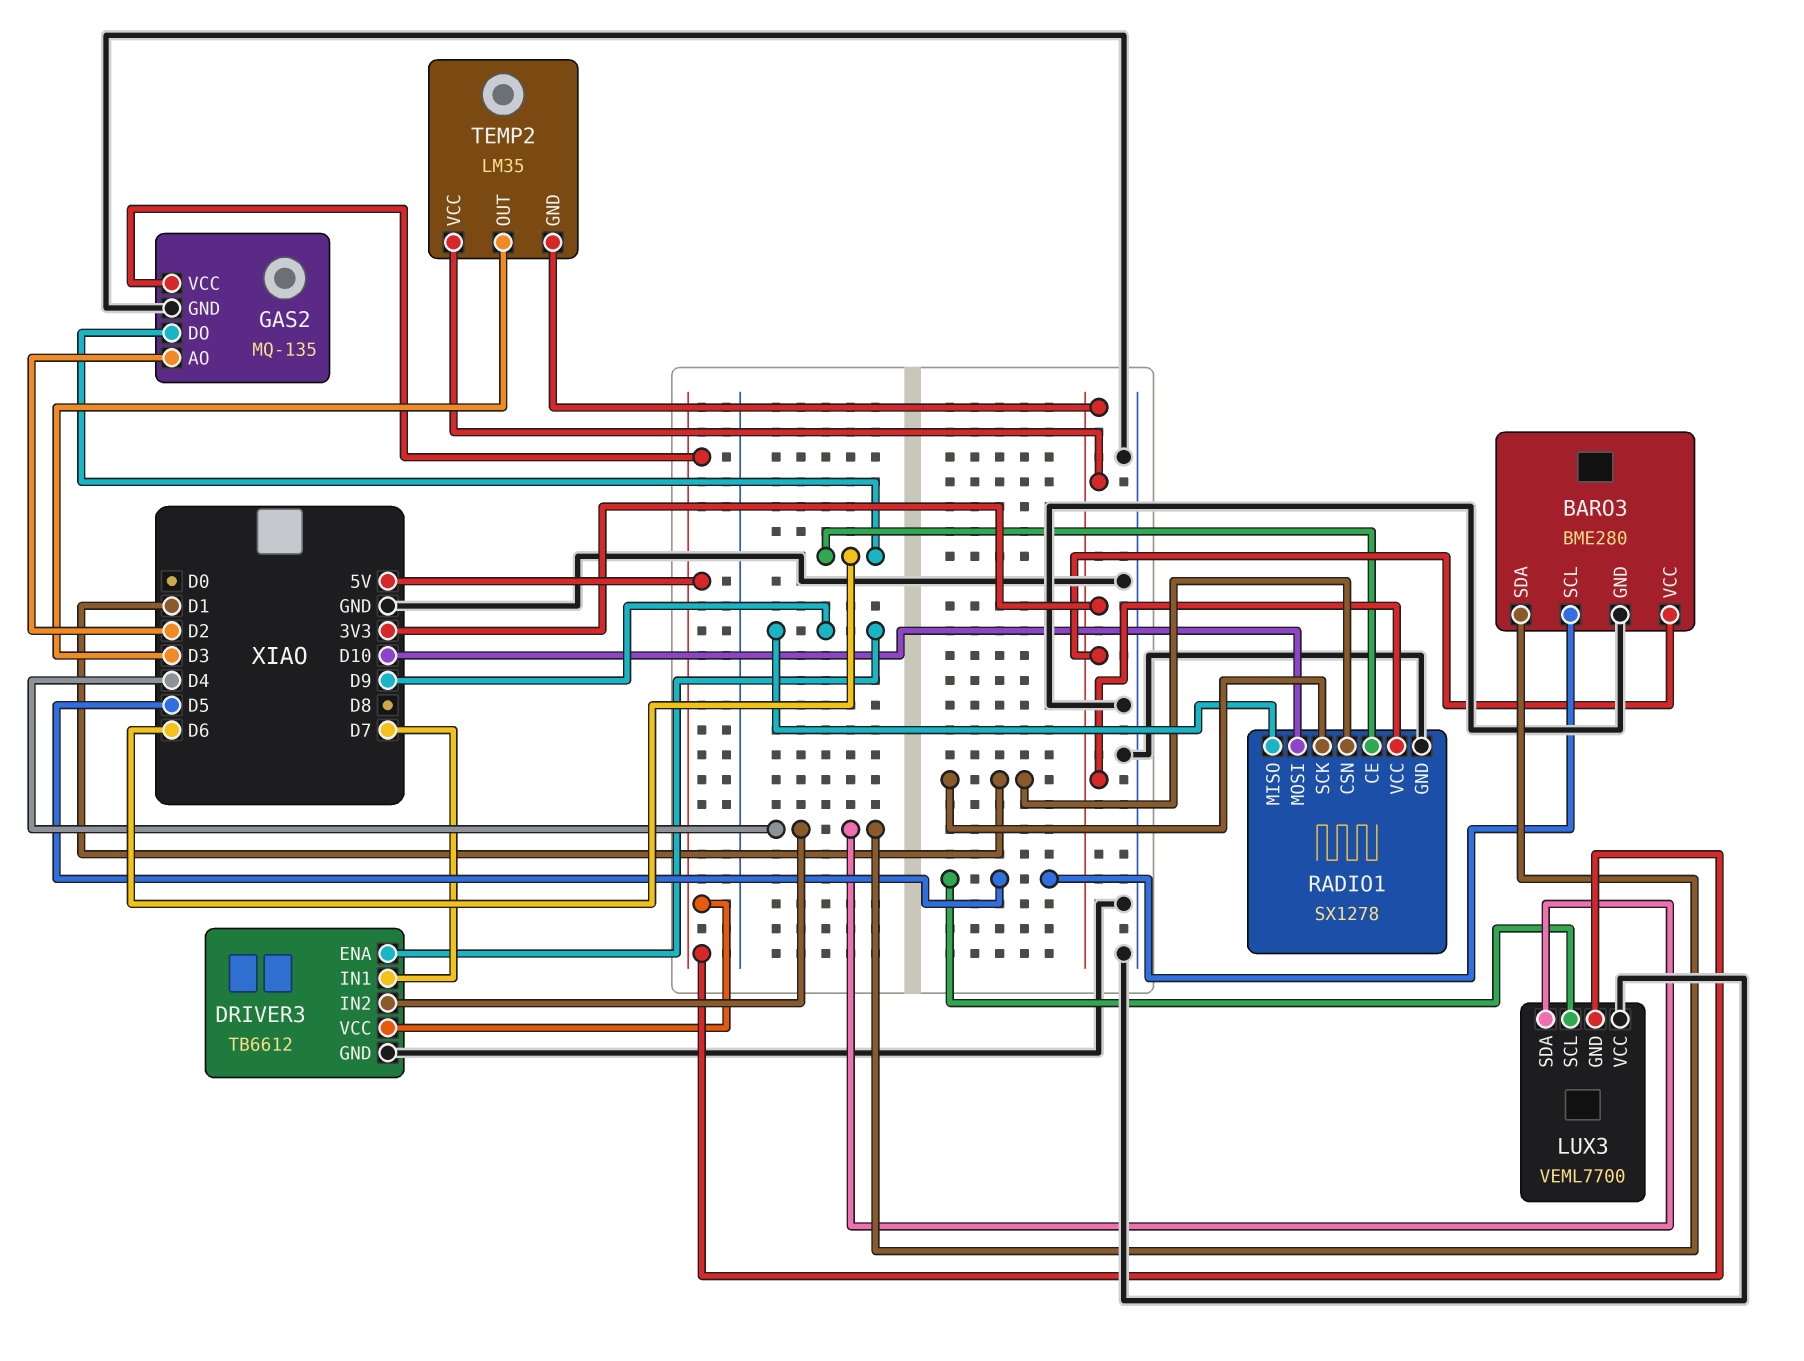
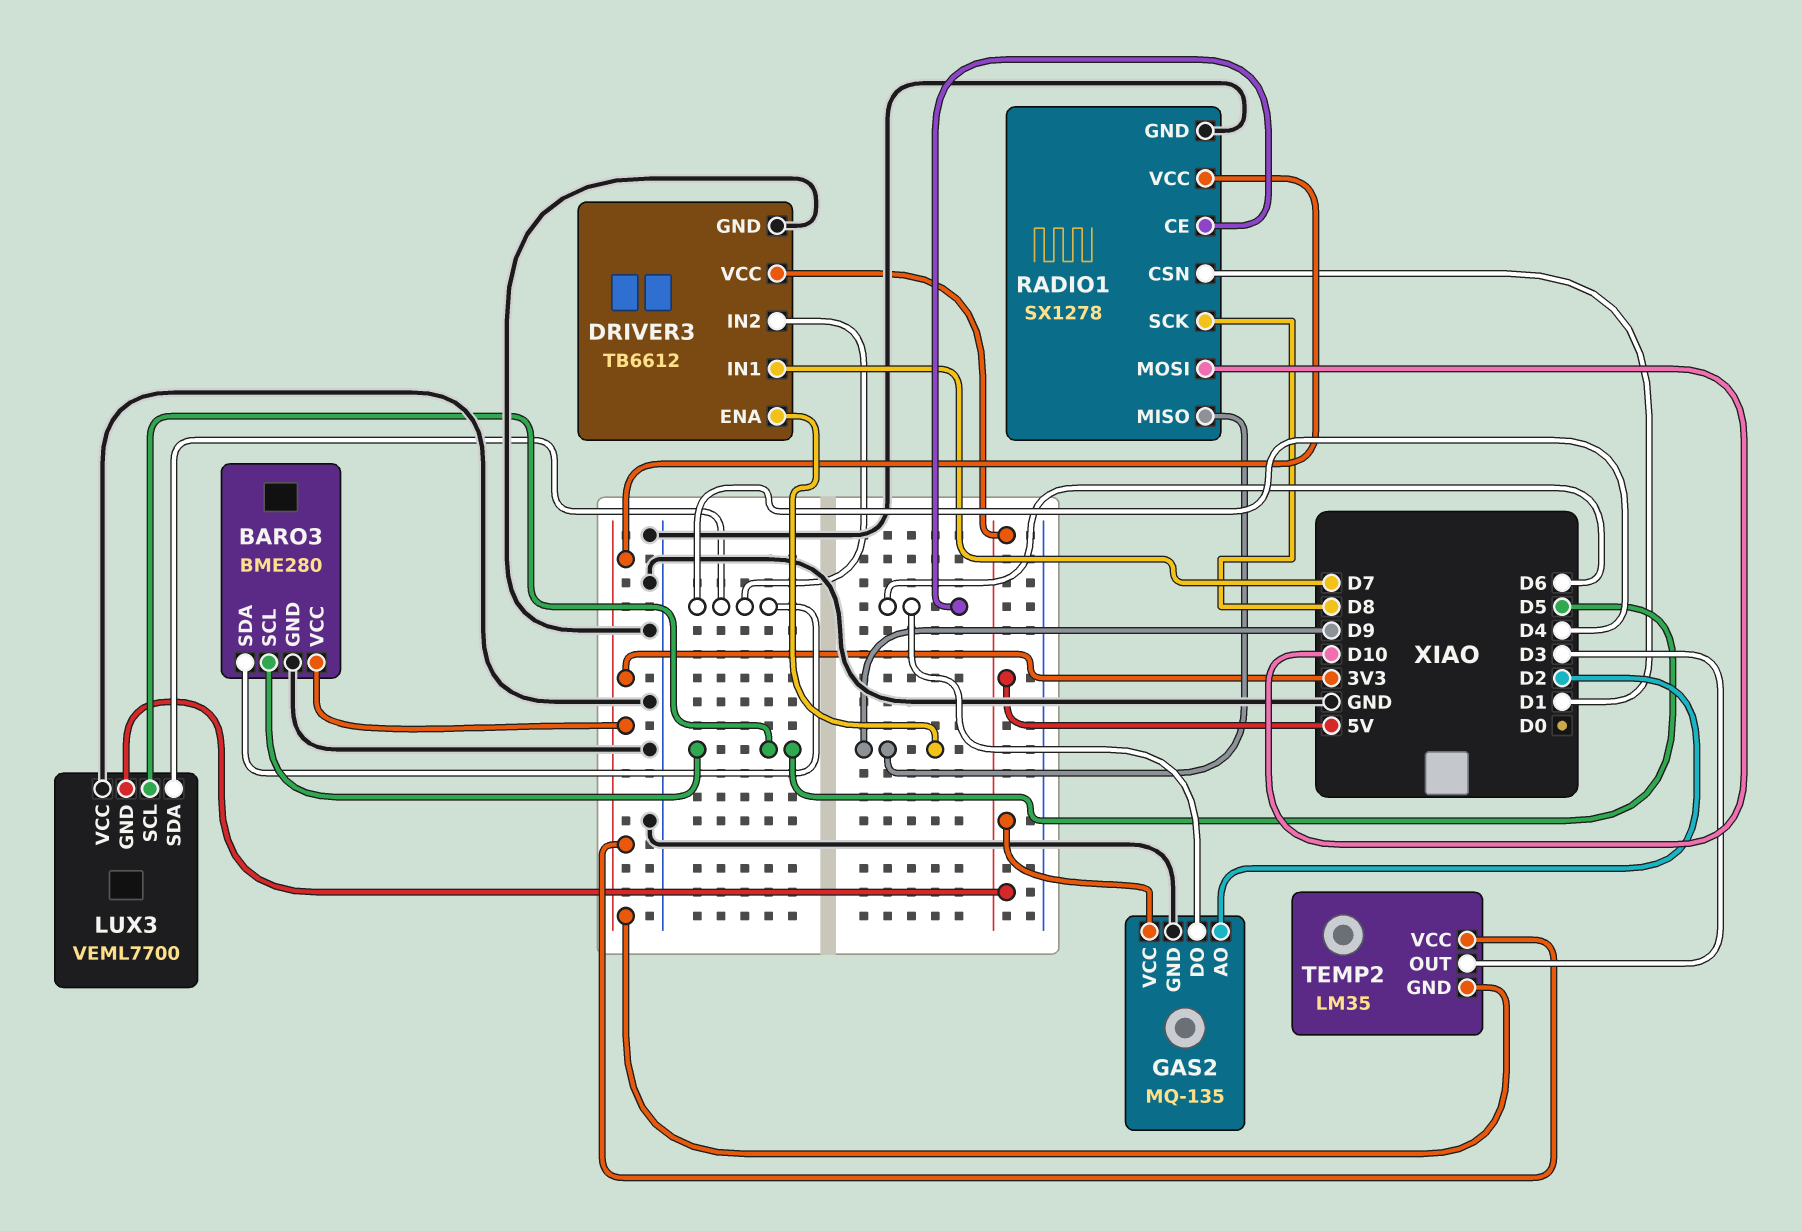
RADIO1 pin SCK: D1 -> D8

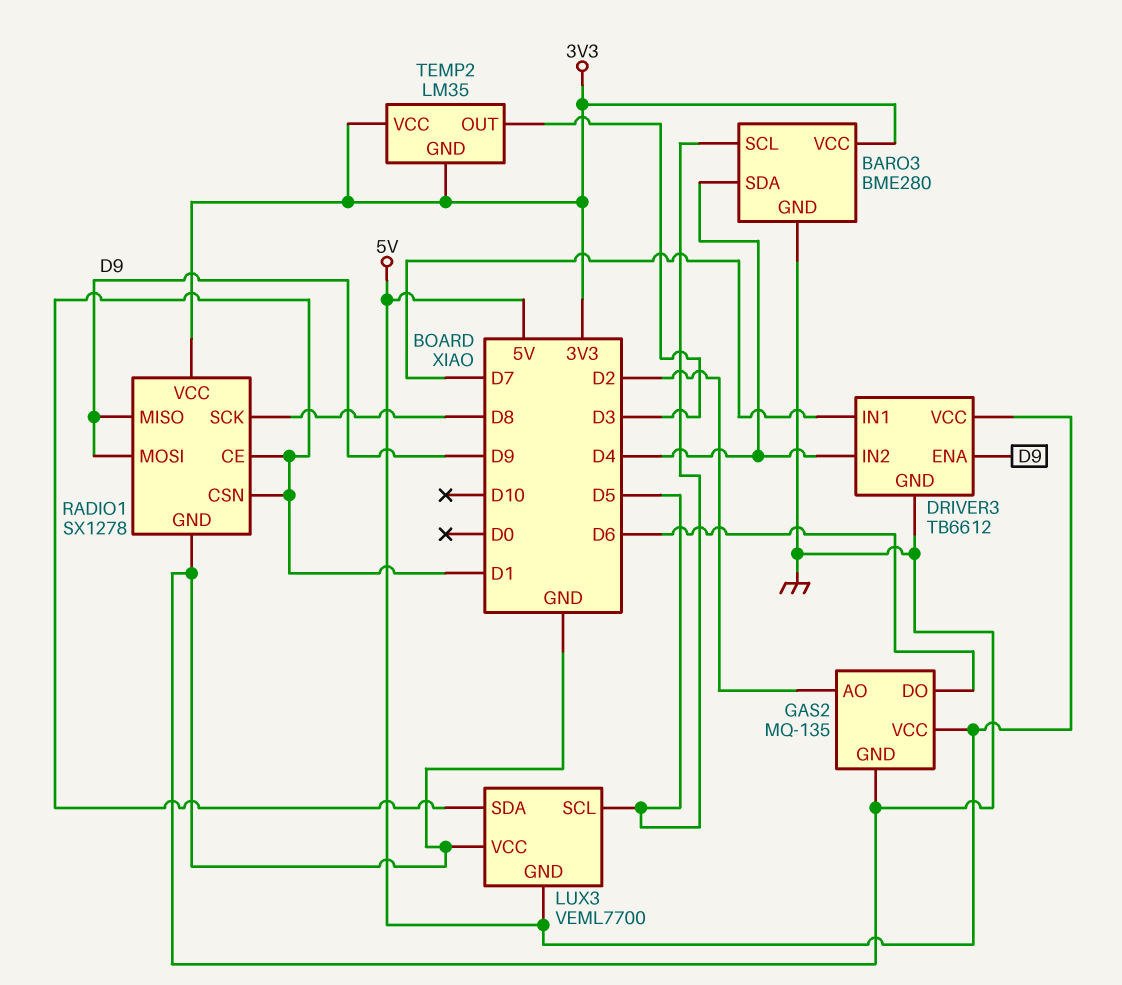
LUX3 pin SDA: D4 -> D1
RADIO1 pin CE: D6 -> D1
RADIO1 pin MOSI: D10 -> D9

